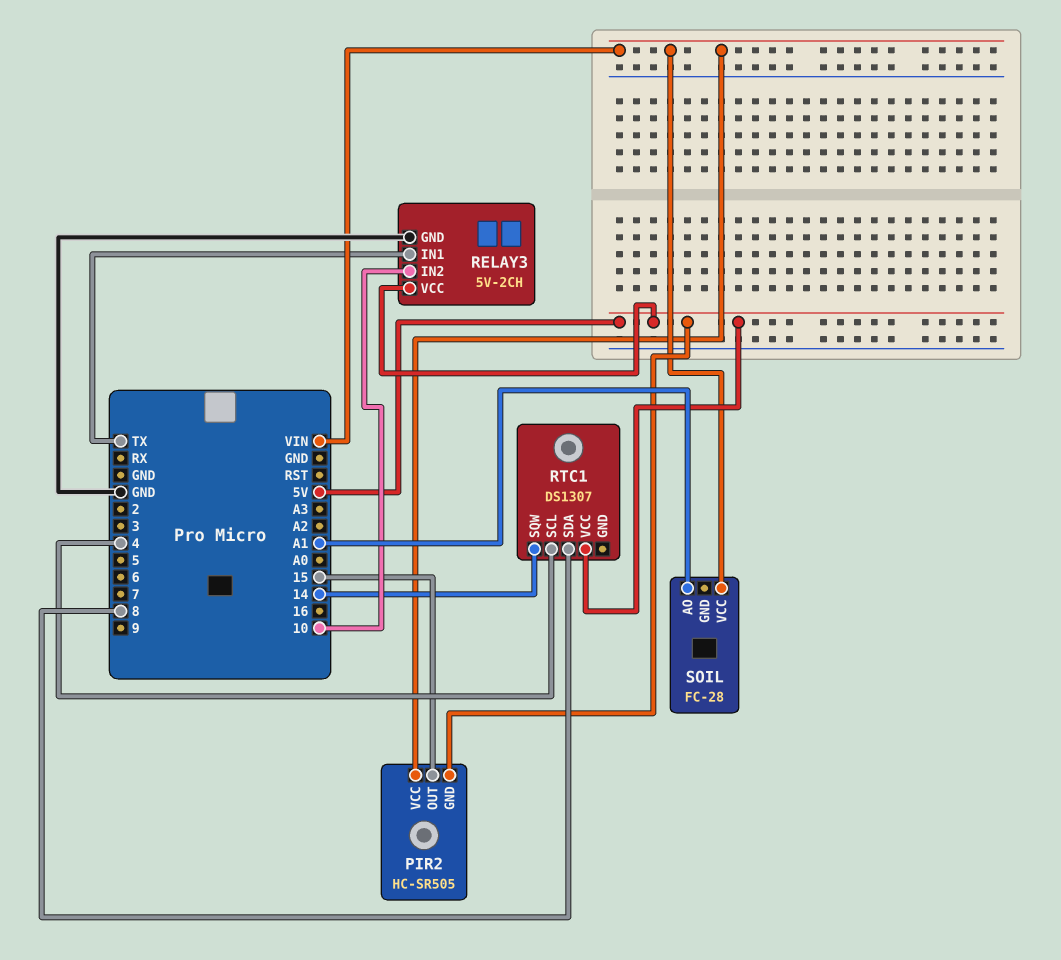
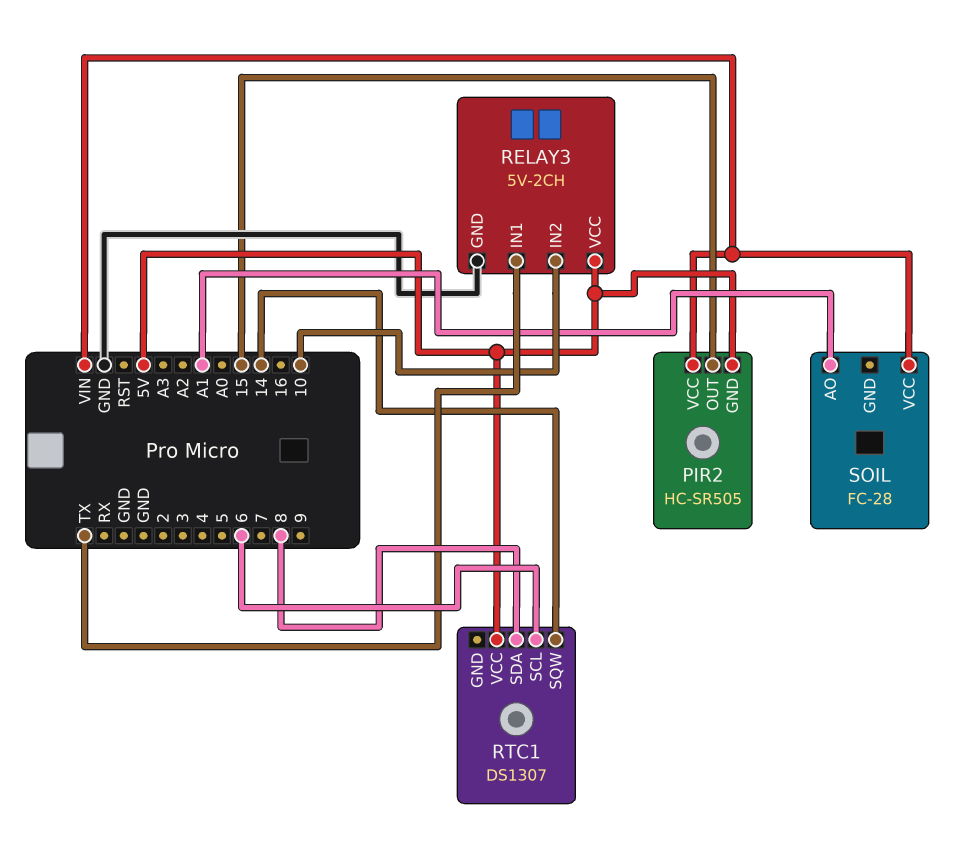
RTC1 pin SCL: 4 -> 6

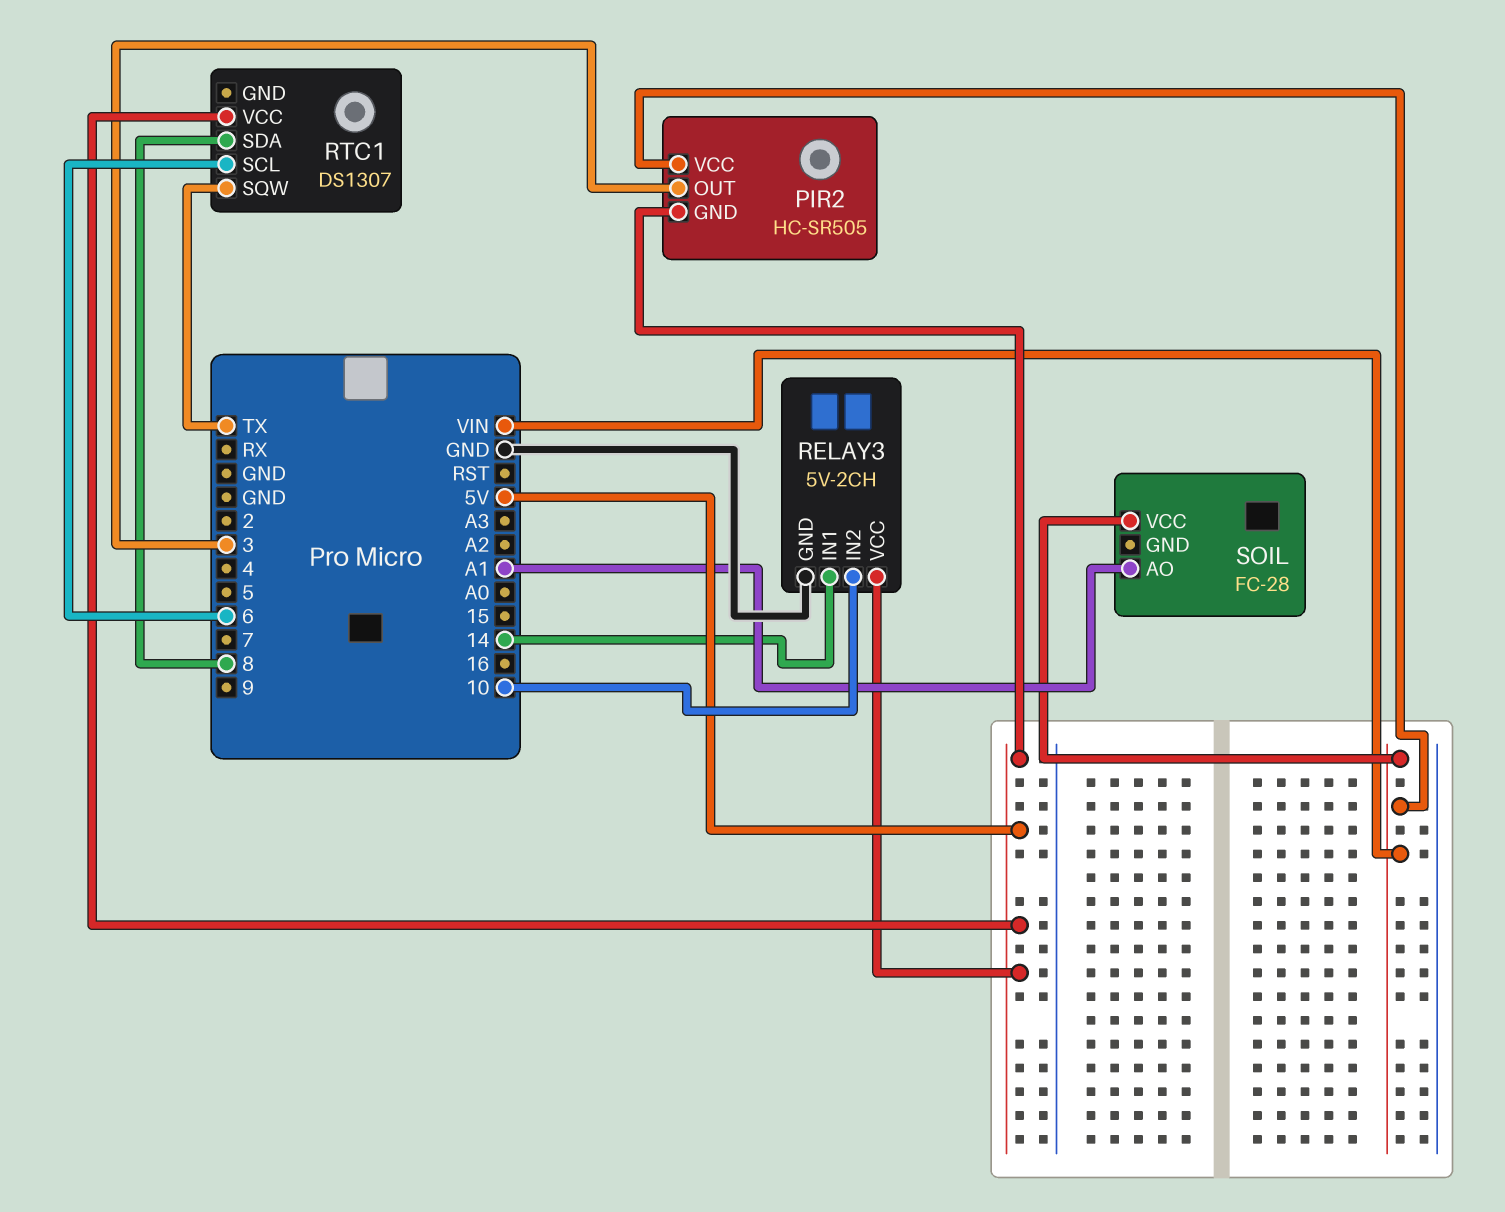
PIR2 pin OUT: 15 -> 3
RELAY3 pin IN1: TX -> 14
RTC1 pin SQW: 14 -> TX

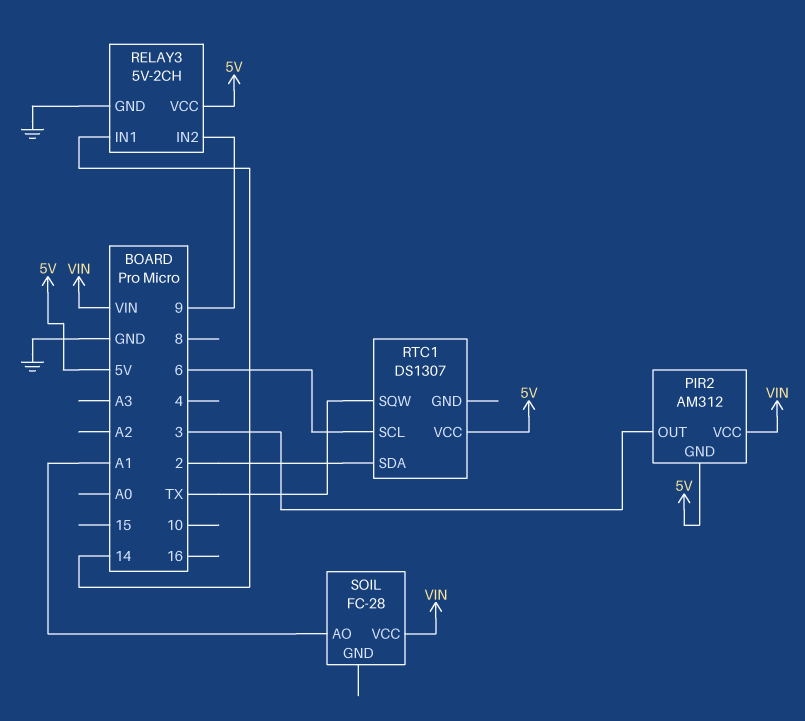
PIR2: HC-SR505 -> AM312
RELAY3 pin IN2: 10 -> 9
RTC1 pin SDA: 8 -> 2

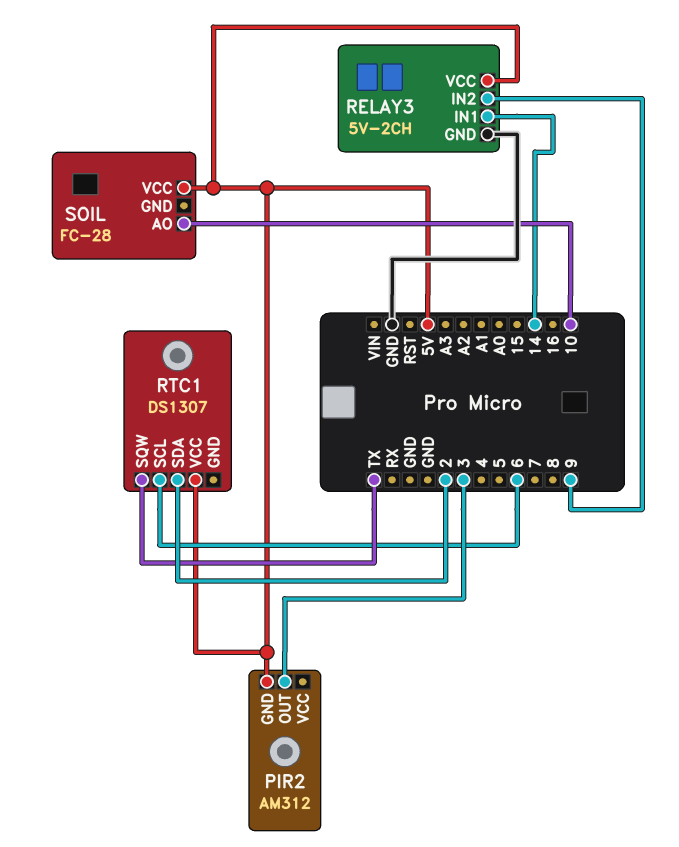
PIR2 pin VCC: VIN -> none
SOIL pin AO: A1 -> 10
SOIL pin VCC: VIN -> 5V

